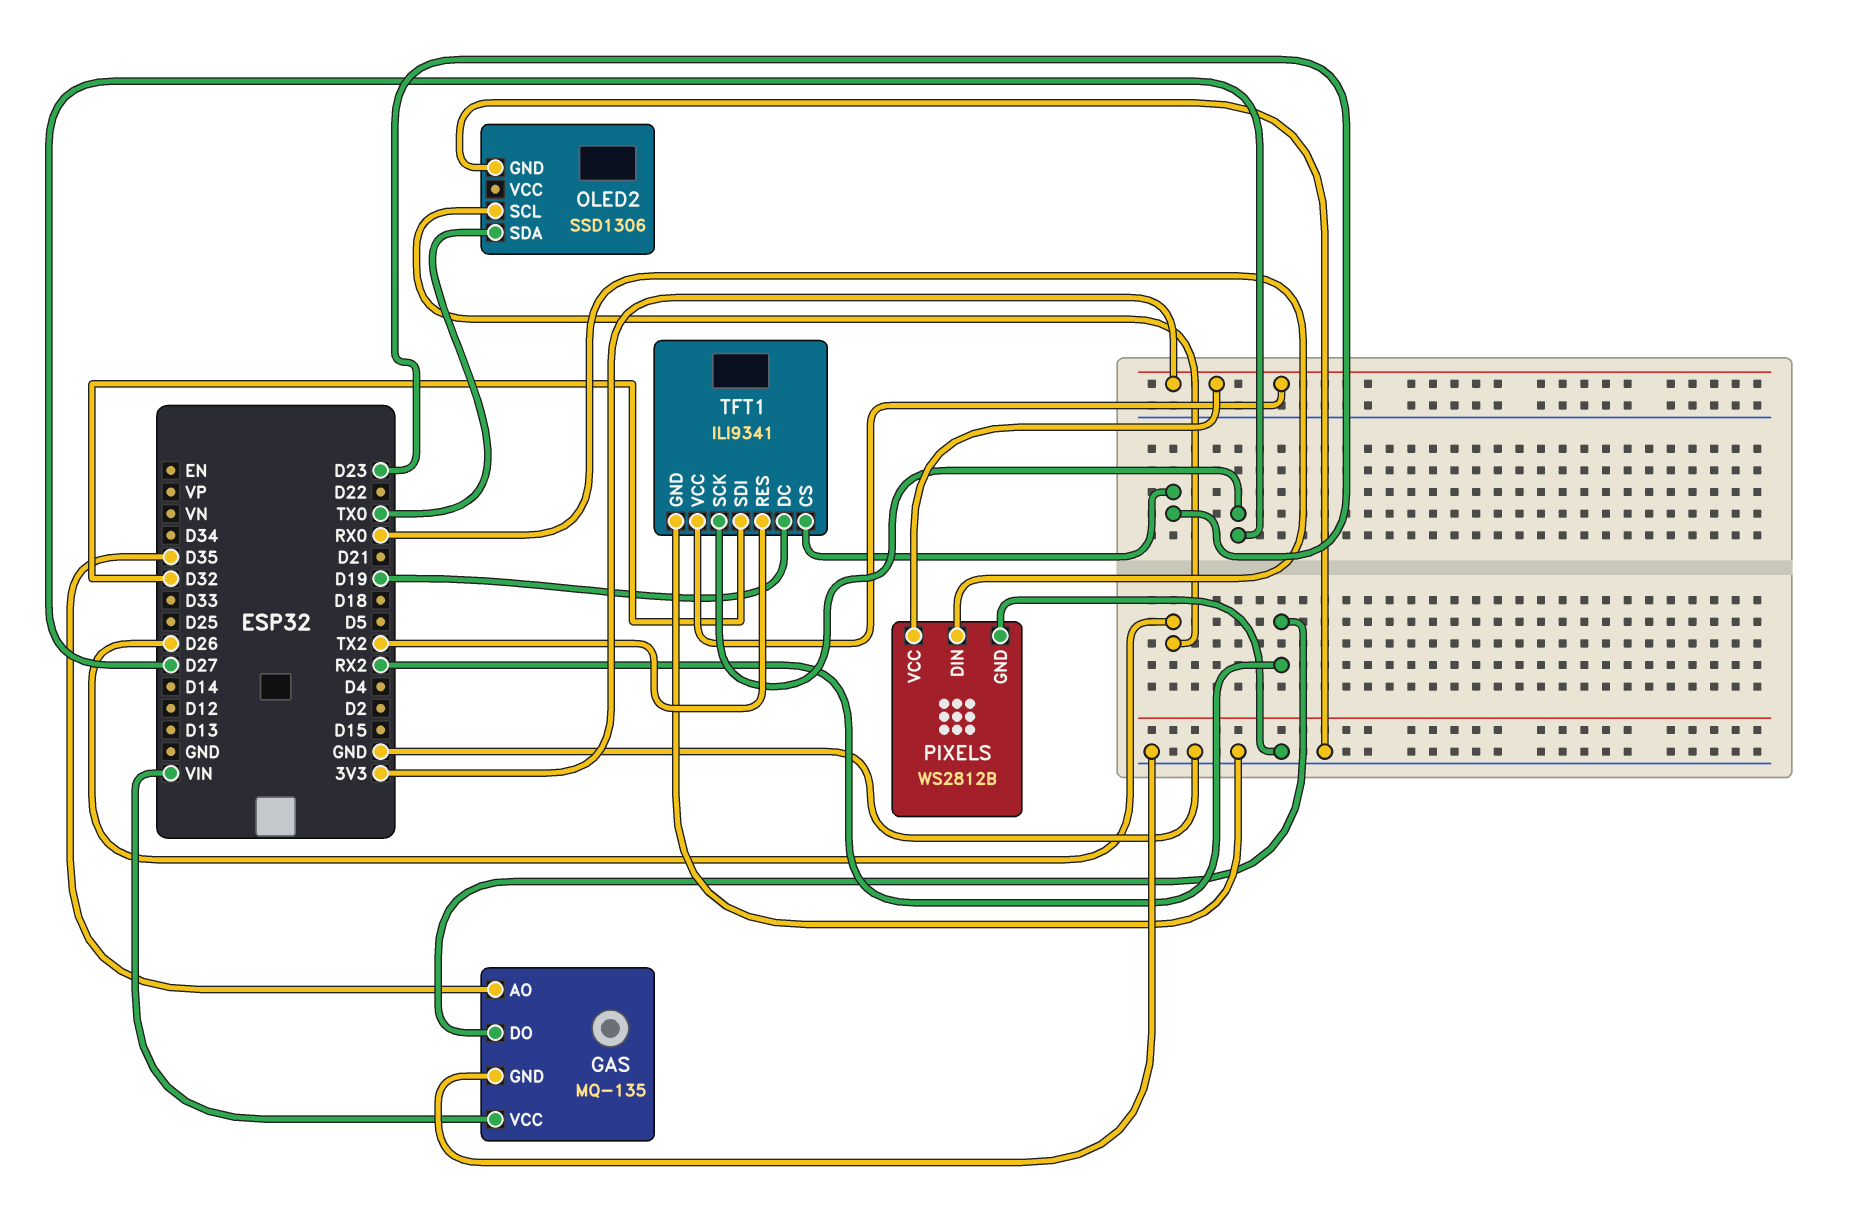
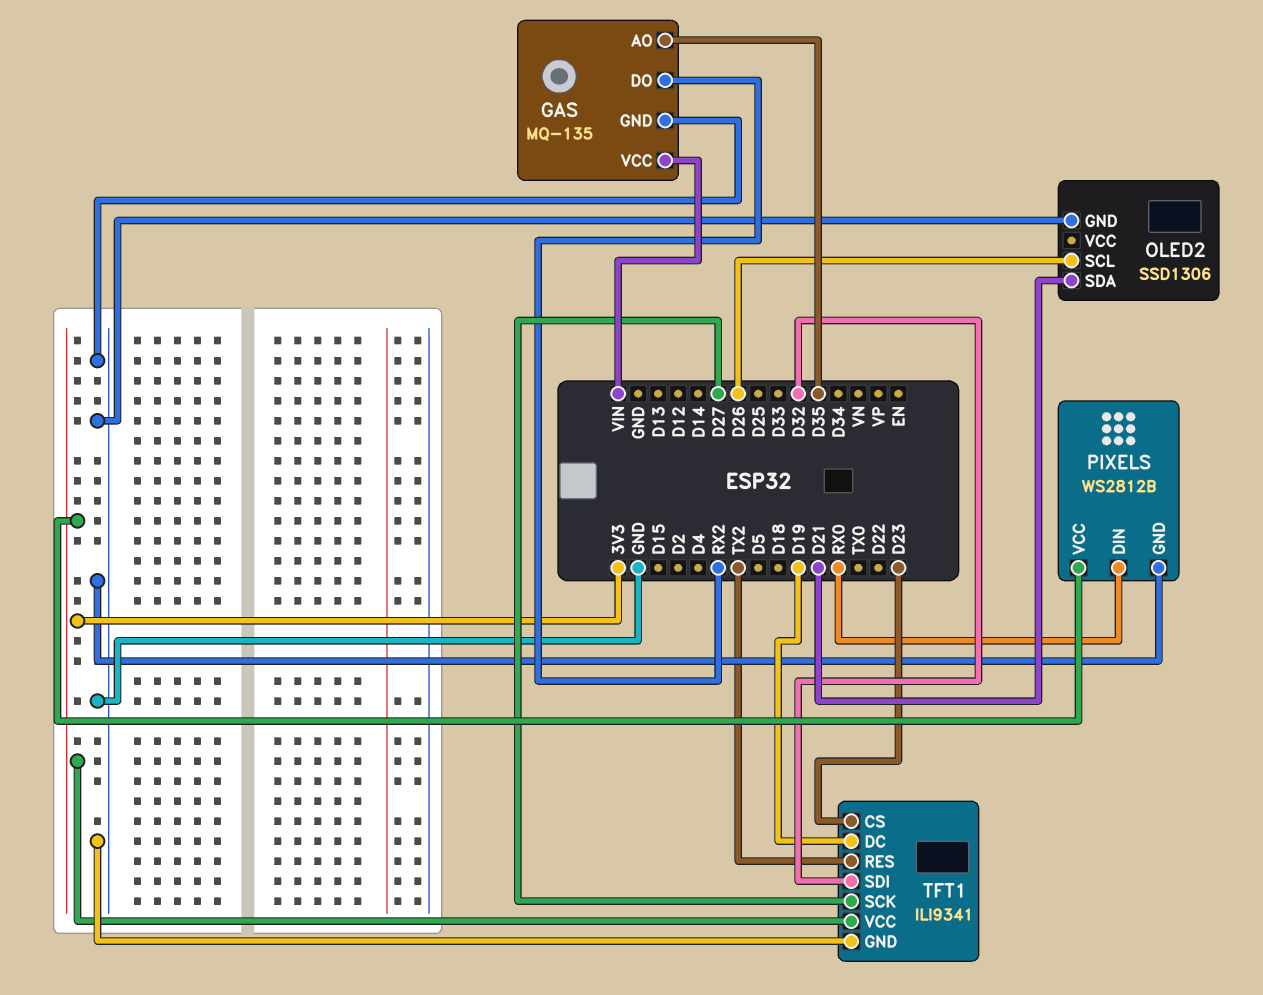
OLED2 pin SDA: TX0 -> D21

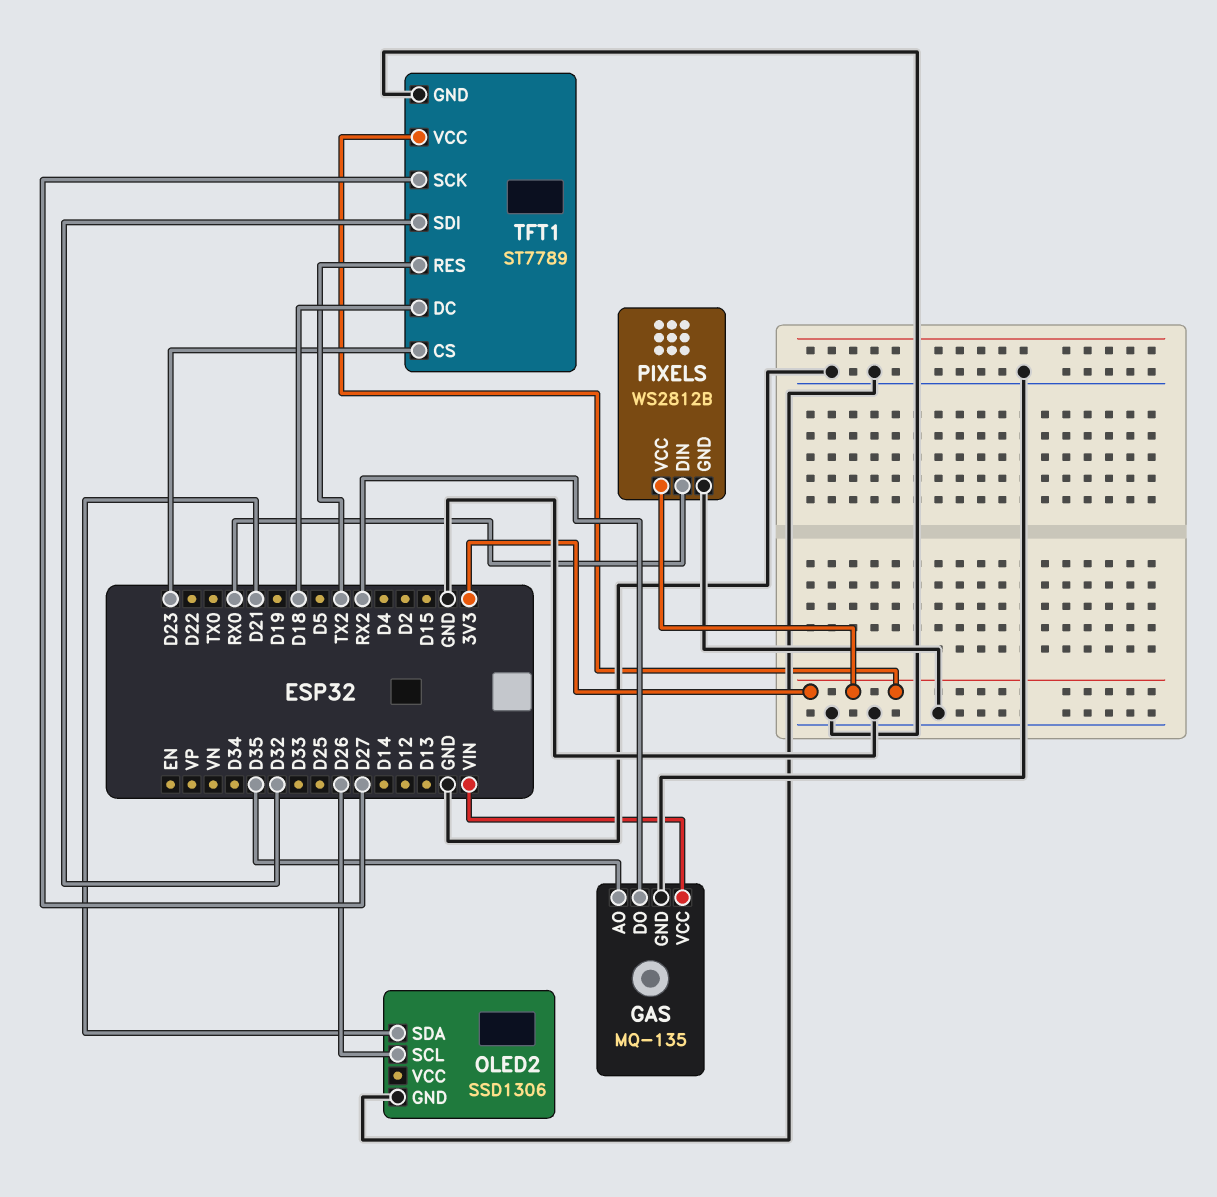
TFT1: ILI9341 -> ST7789
TFT1 pin DC: D19 -> D18

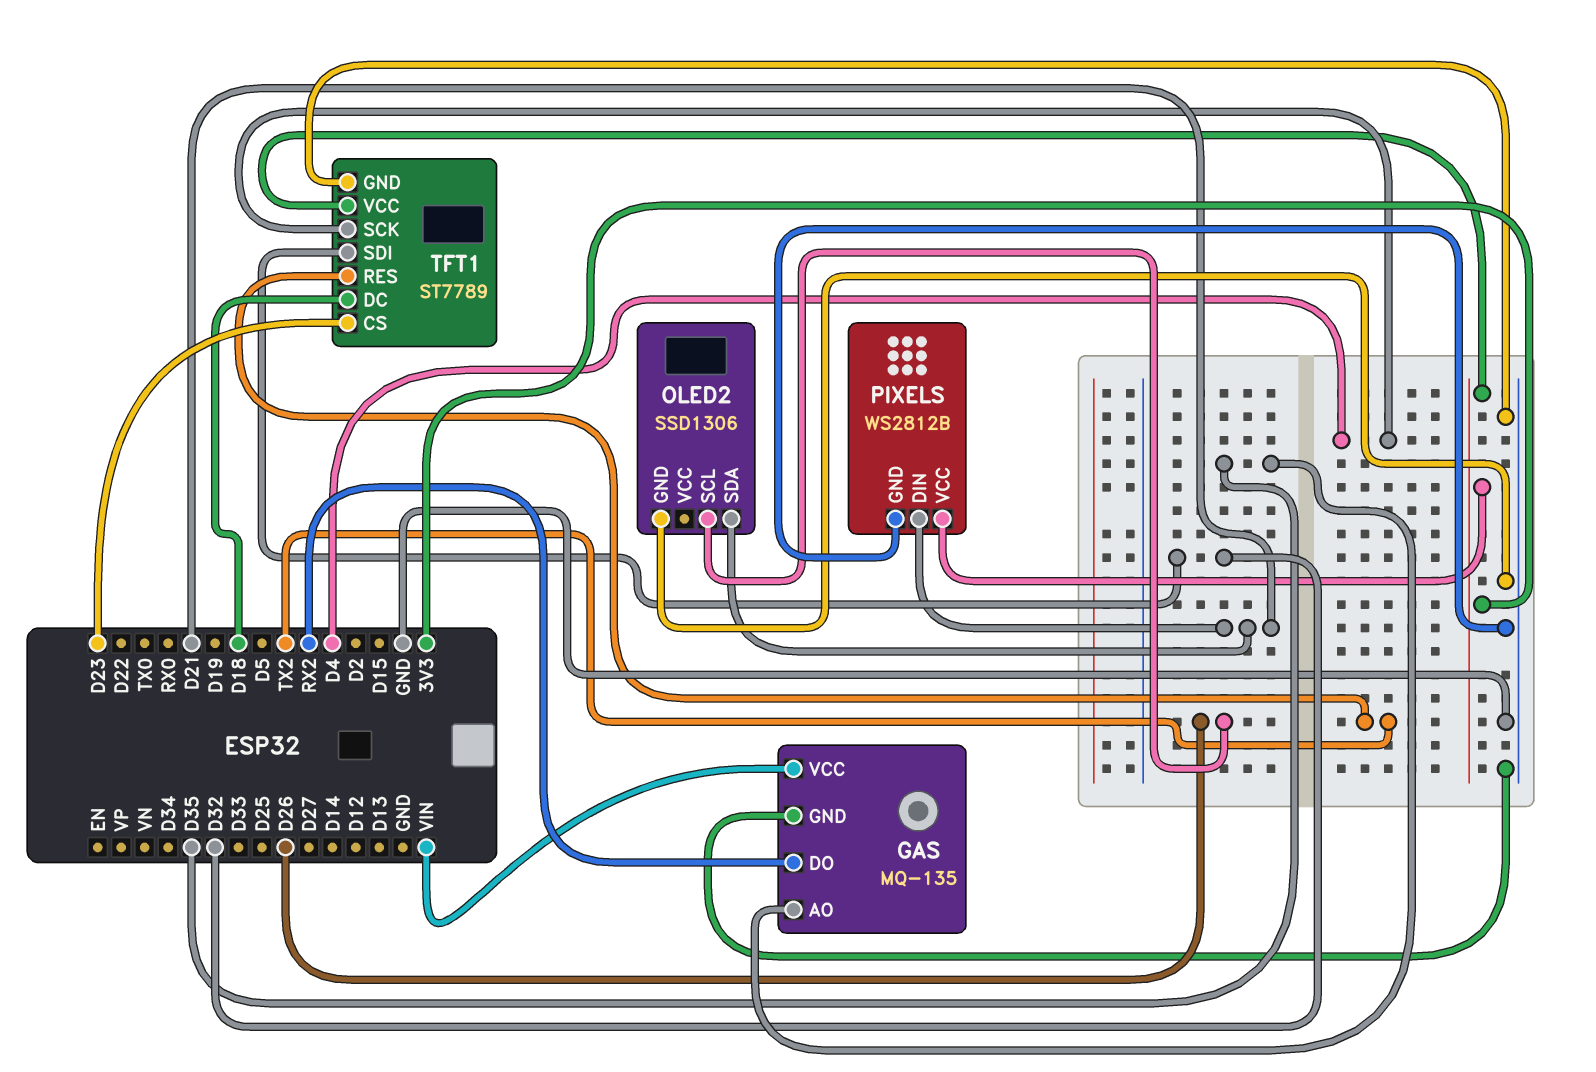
PIXELS pin DIN: RX0 -> D21
TFT1 pin SCK: D27 -> D4

